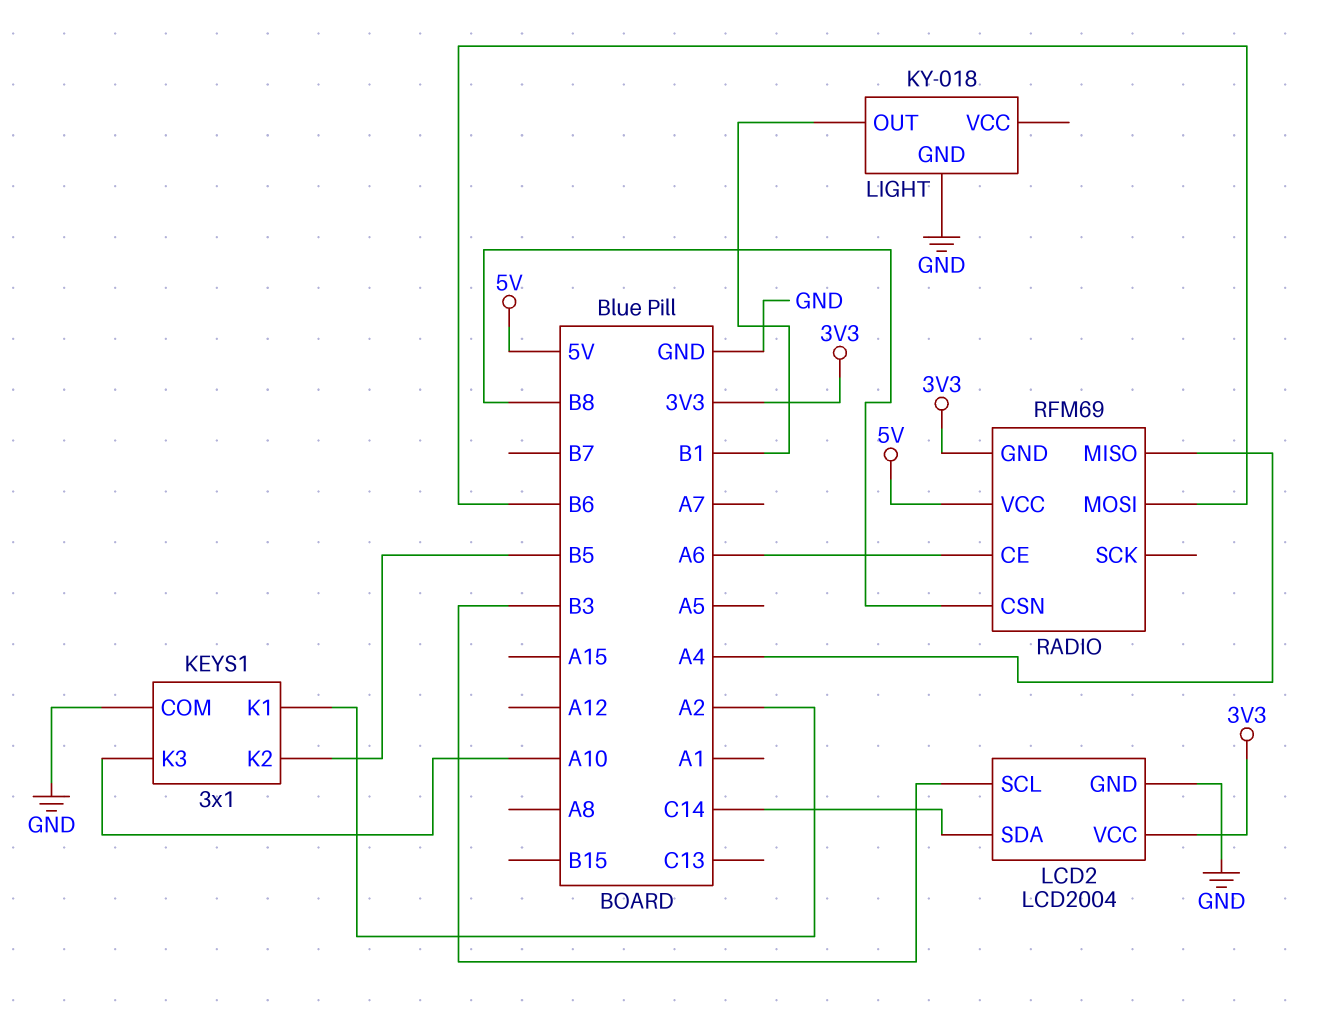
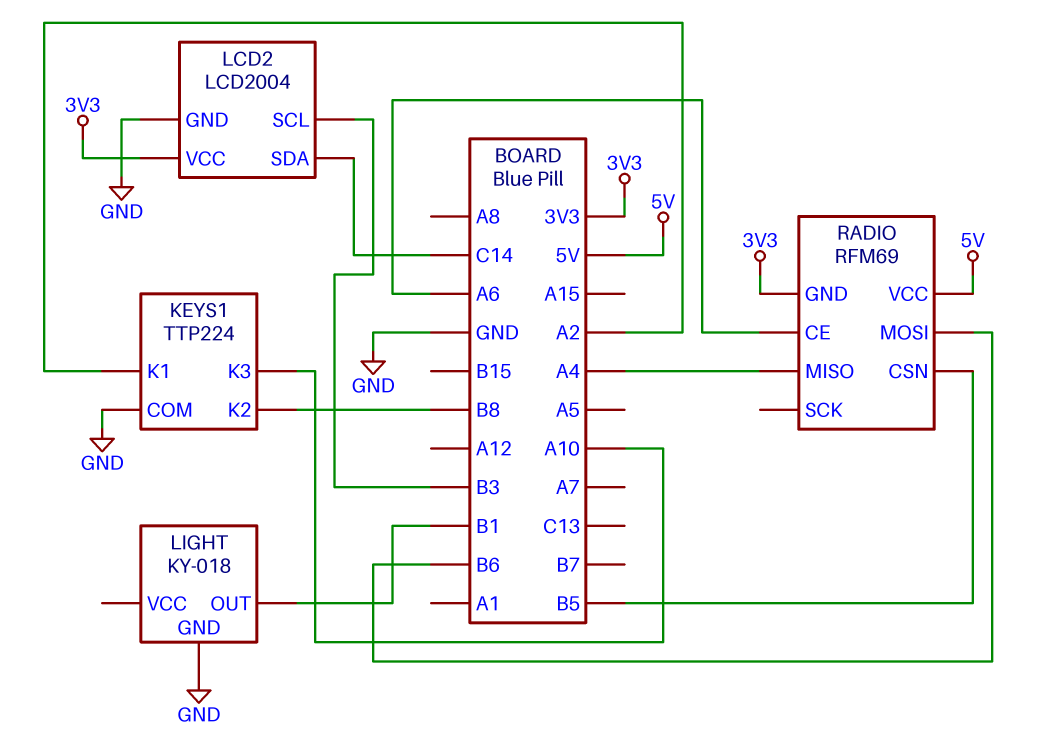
KEYS1: 3x1 -> TTP224
KEYS1 pin K2: B5 -> B8
RADIO pin CSN: B8 -> B5

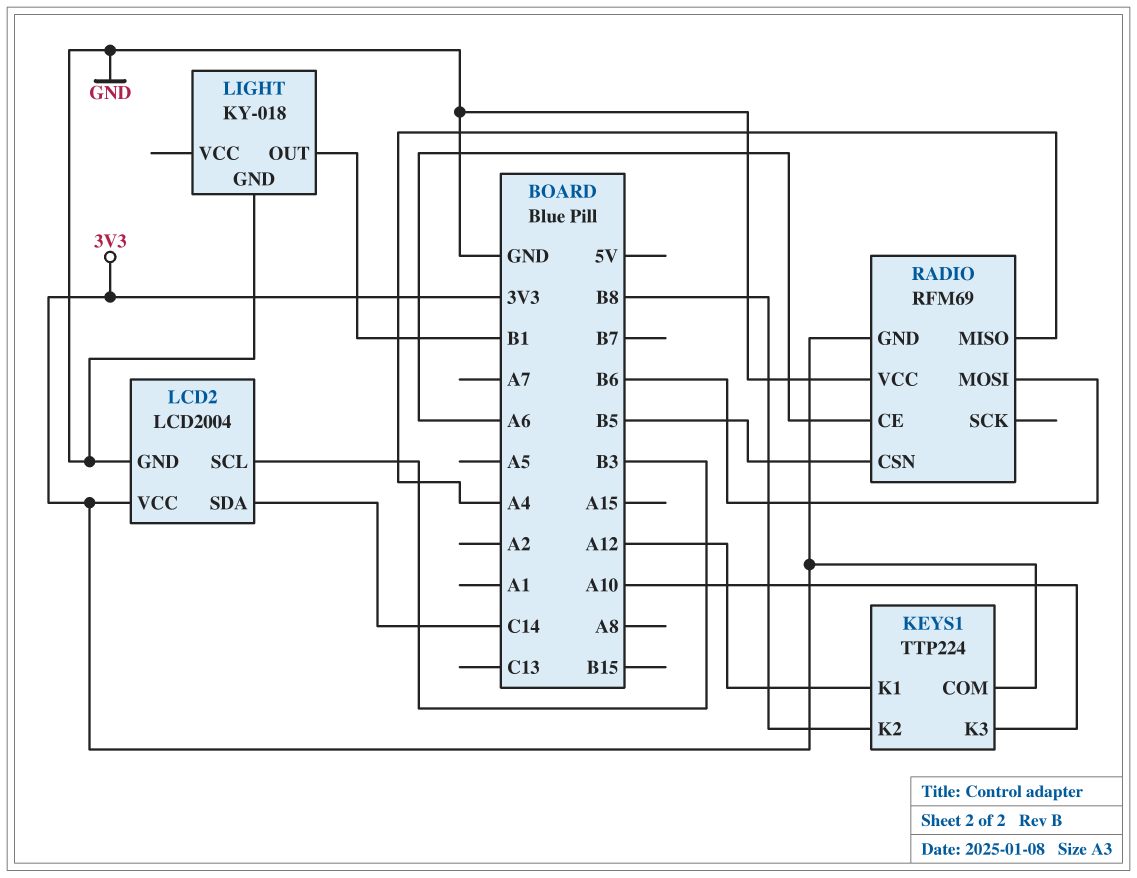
KEYS1 pin COM: GND -> 3V3
KEYS1 pin K1: A2 -> A12
RADIO pin VCC: 5V -> GND

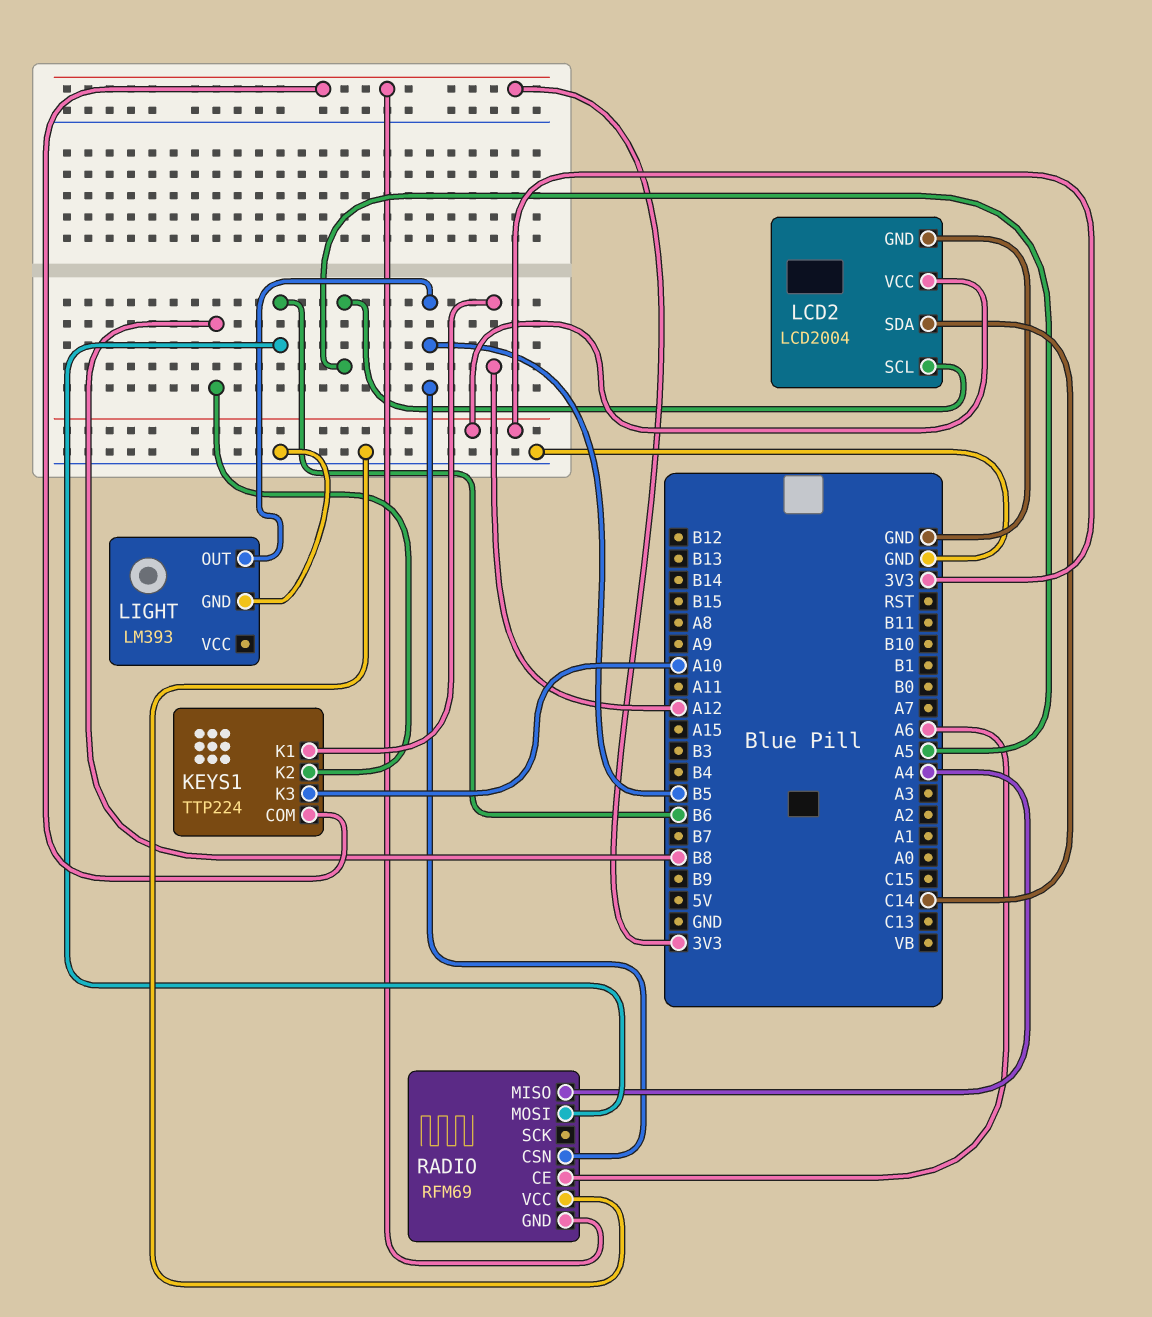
LCD2 pin SCL: B3 -> A5
LIGHT: KY-018 -> LM393
LIGHT pin OUT: B1 -> B5

